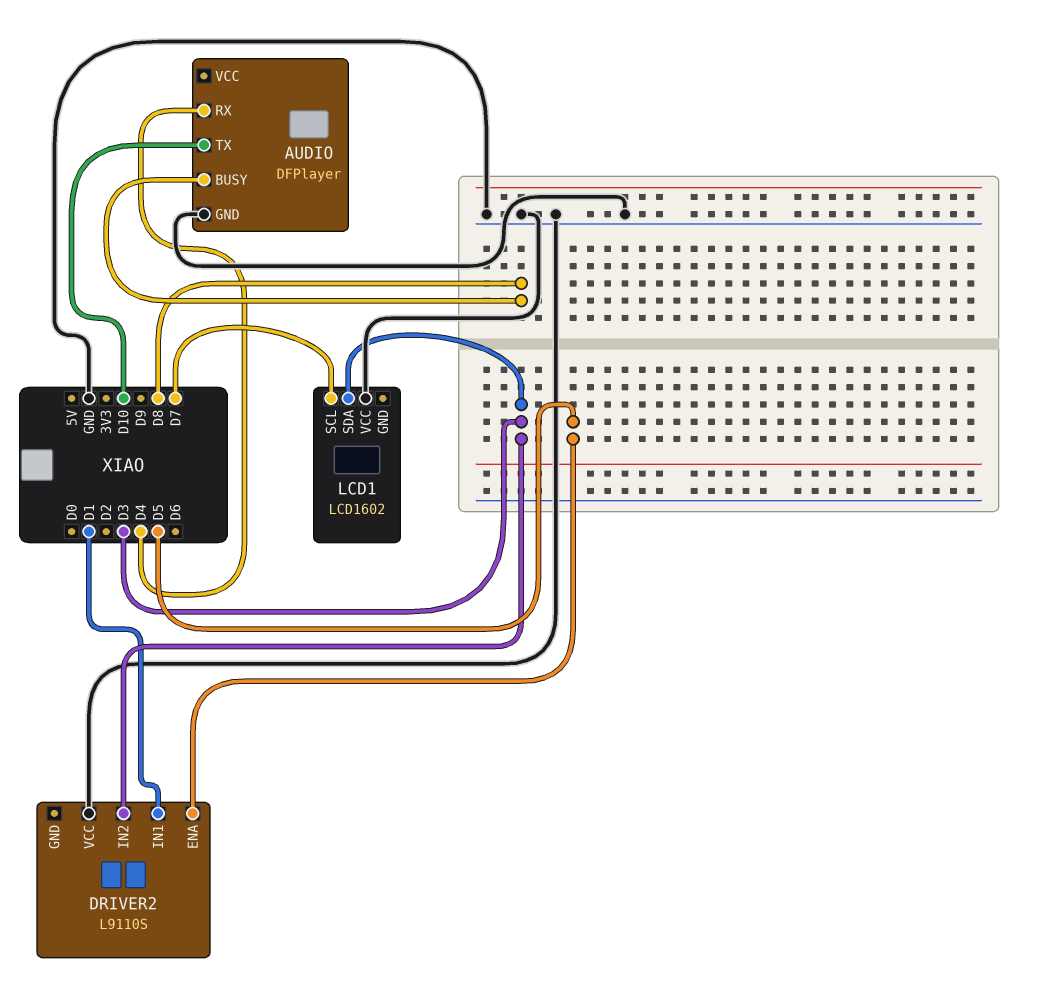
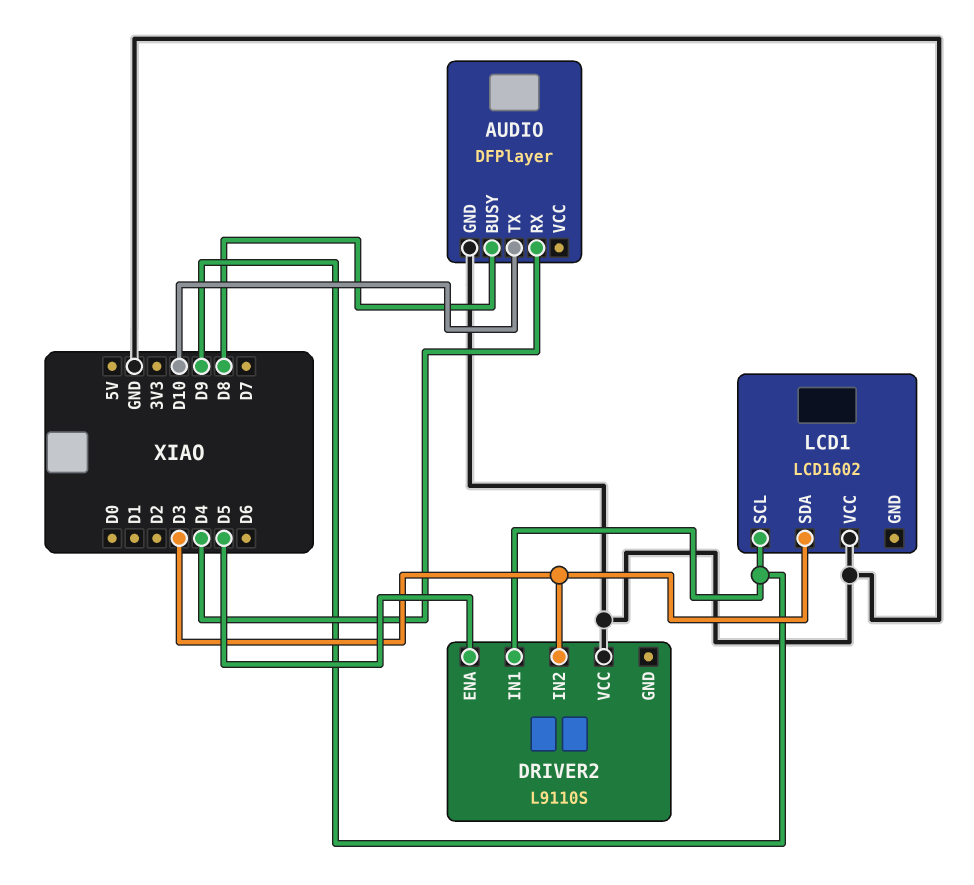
DRIVER2 pin IN1: D1 -> D9
LCD1 pin SCL: D7 -> D9

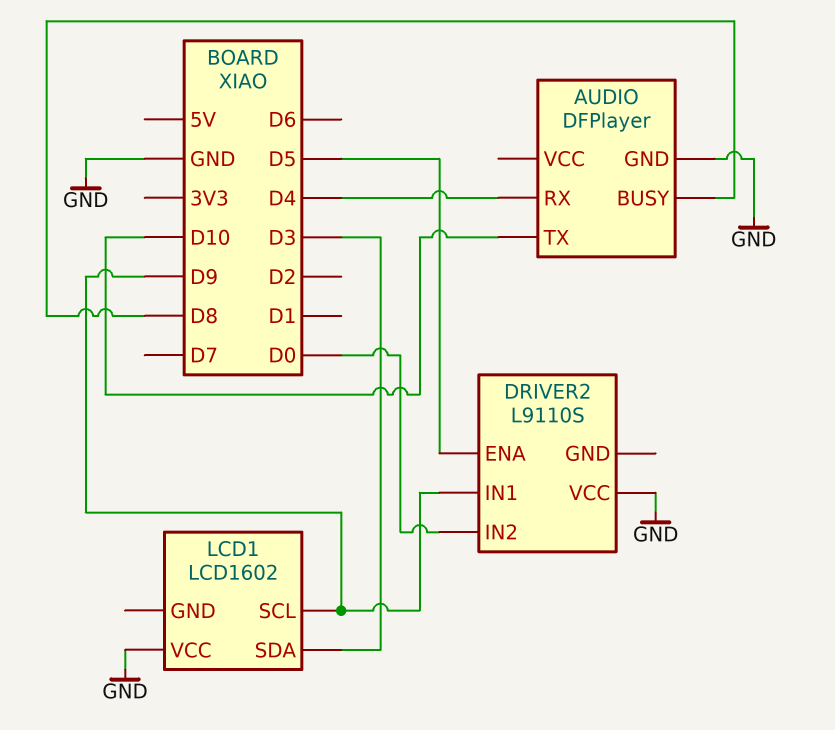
DRIVER2 pin IN2: D3 -> D0

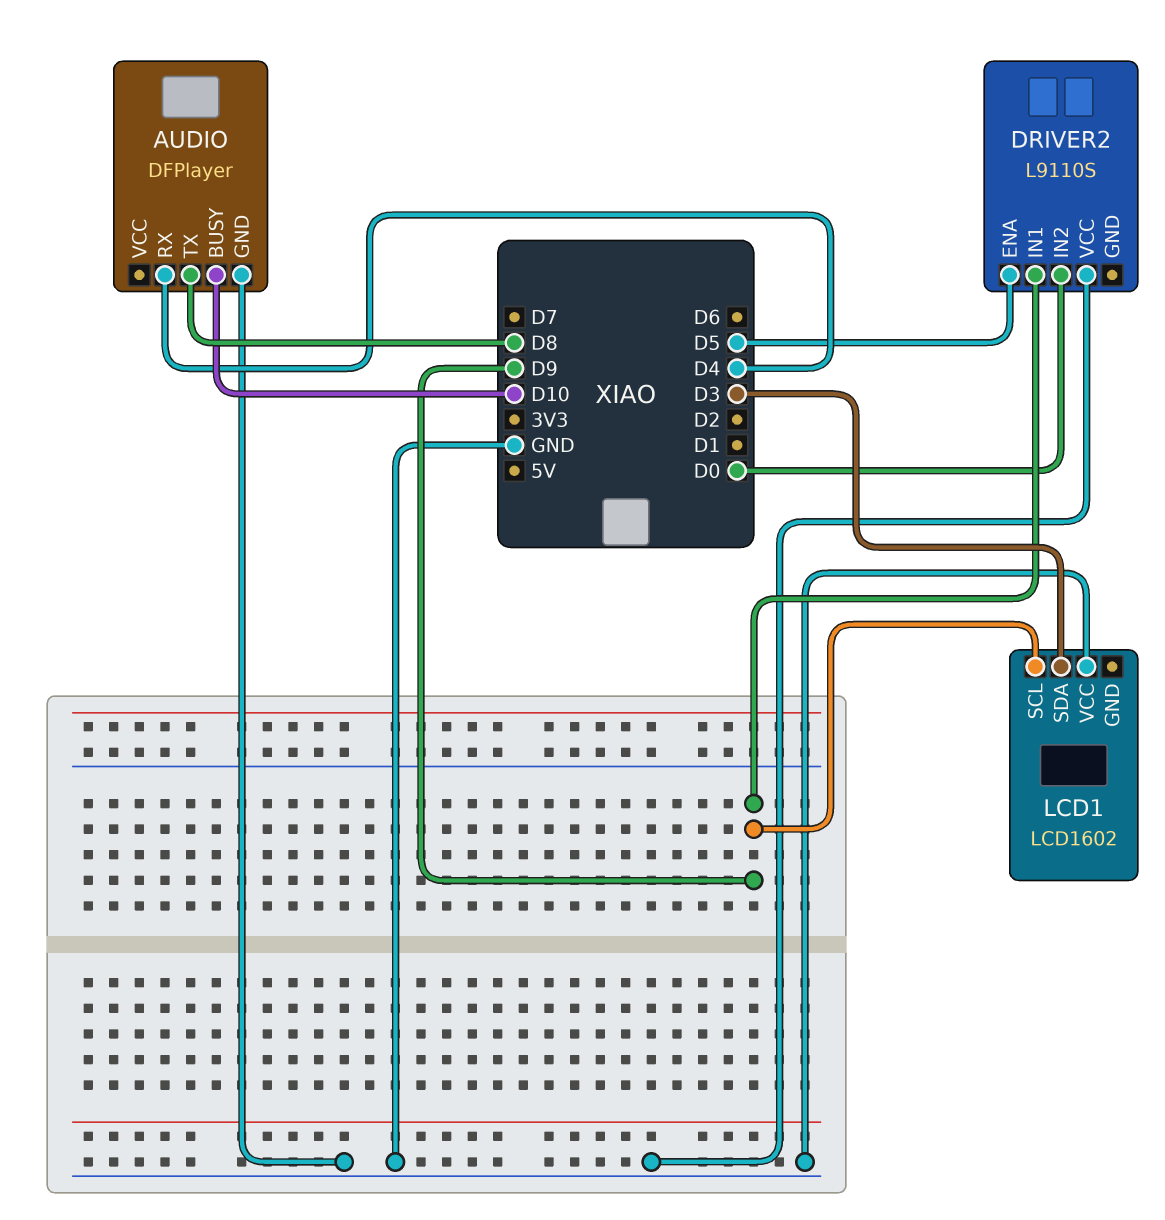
AUDIO pin BUSY: D8 -> D10
AUDIO pin TX: D10 -> D8

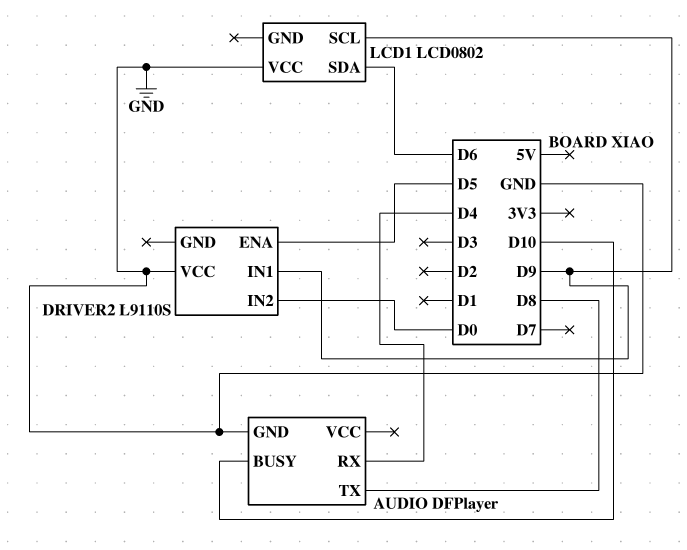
LCD1: LCD1602 -> LCD0802
LCD1 pin SDA: D3 -> D6

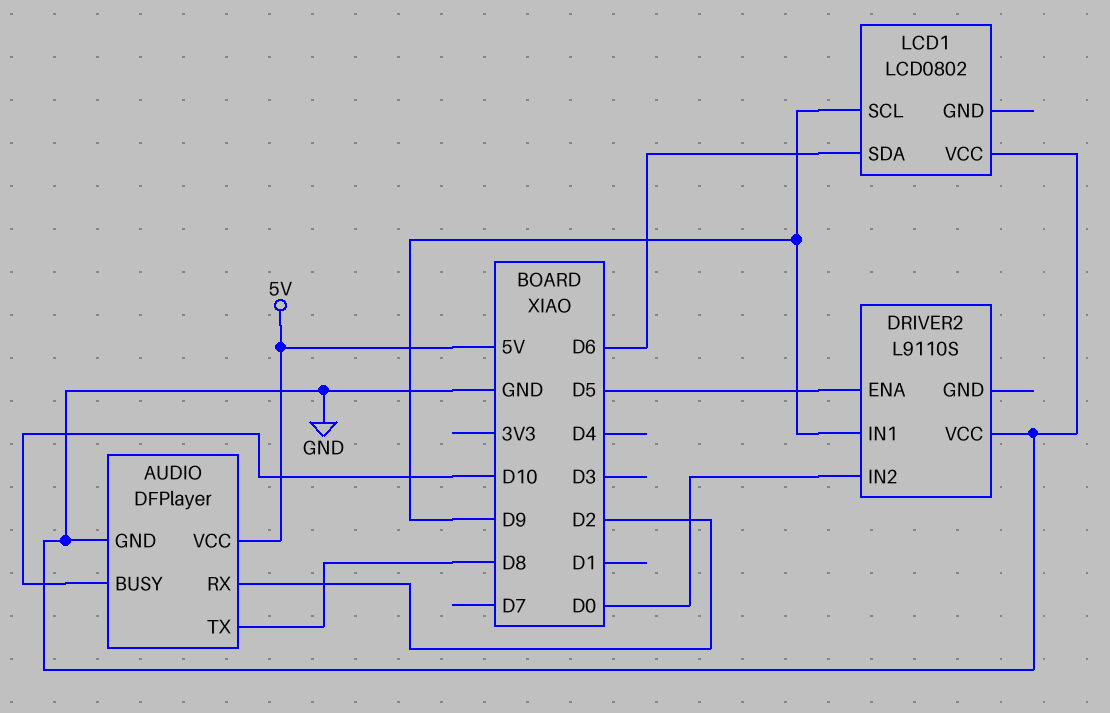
AUDIO pin RX: D4 -> D2
AUDIO pin VCC: none -> 5V

